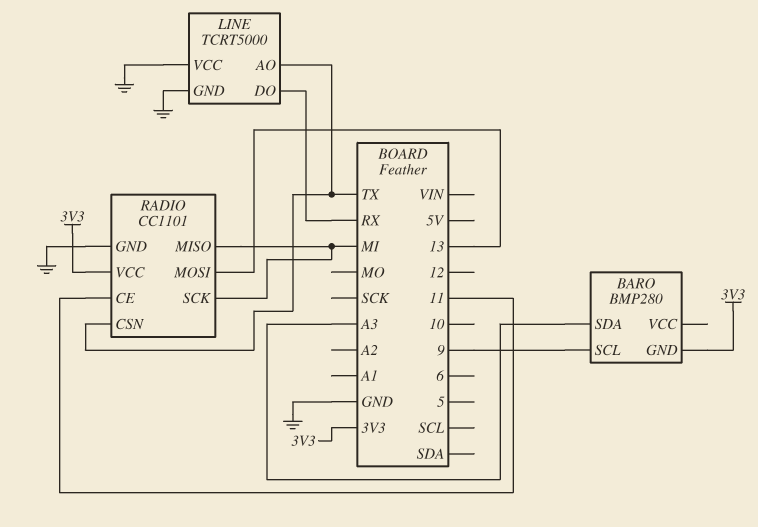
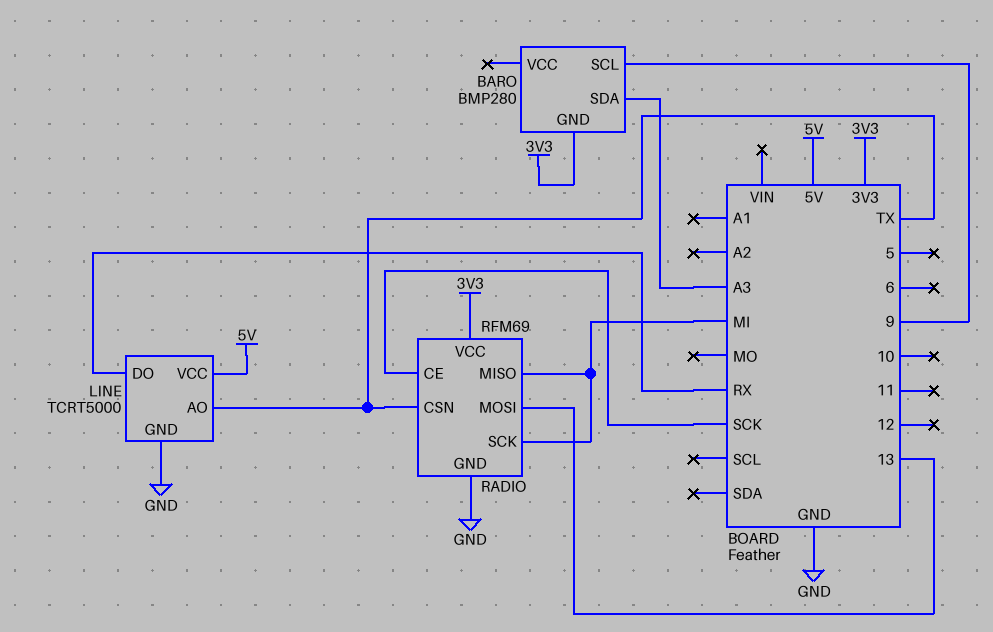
LINE pin VCC: GND -> 5V
RADIO: CC1101 -> RFM69
RADIO pin CE: 11 -> SCK

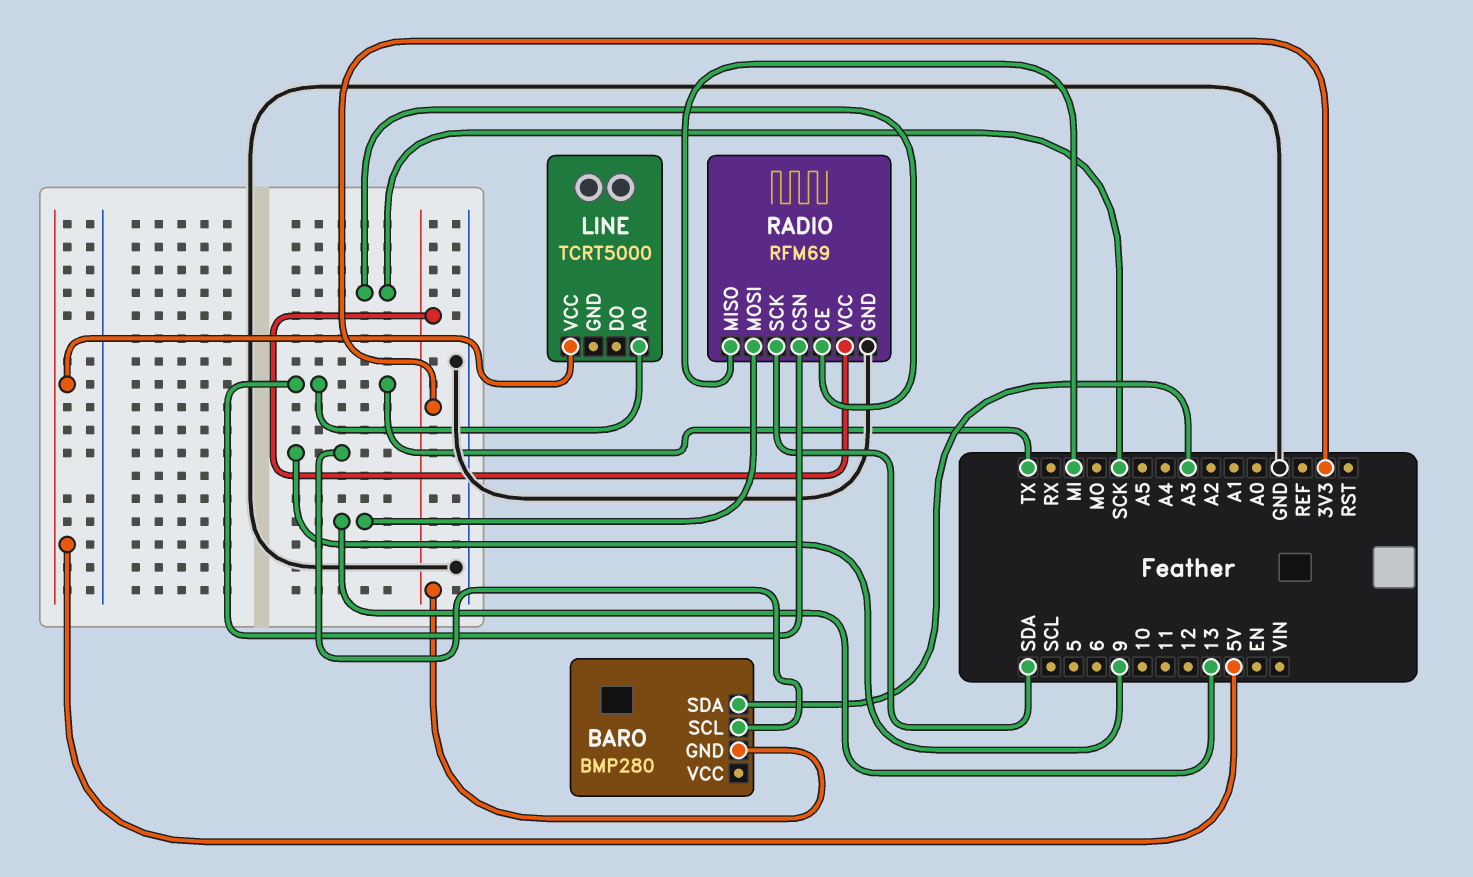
LINE pin DO: RX -> none
LINE pin GND: GND -> none
RADIO pin SCK: MI -> SDA

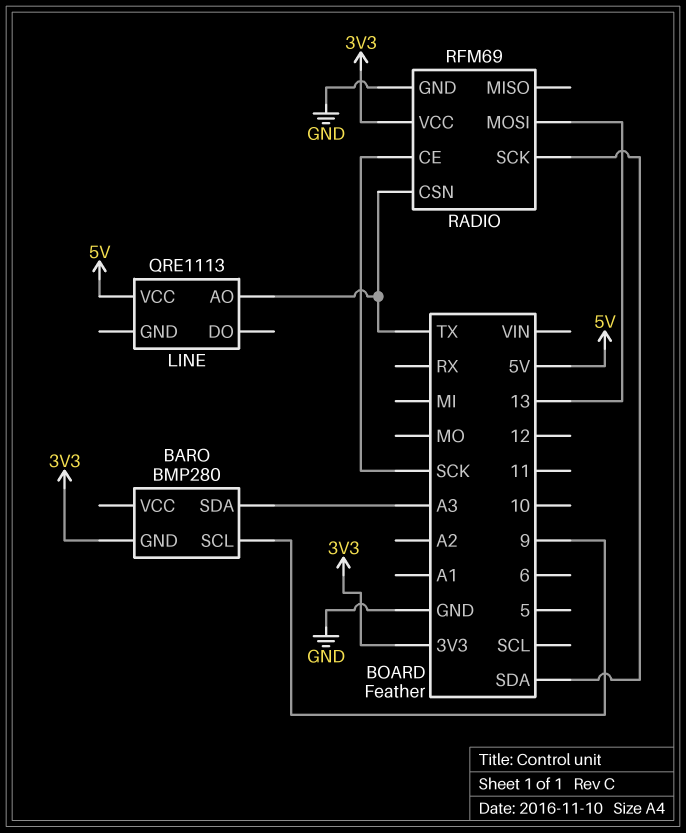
LINE: TCRT5000 -> QRE1113
RADIO pin MISO: MI -> none

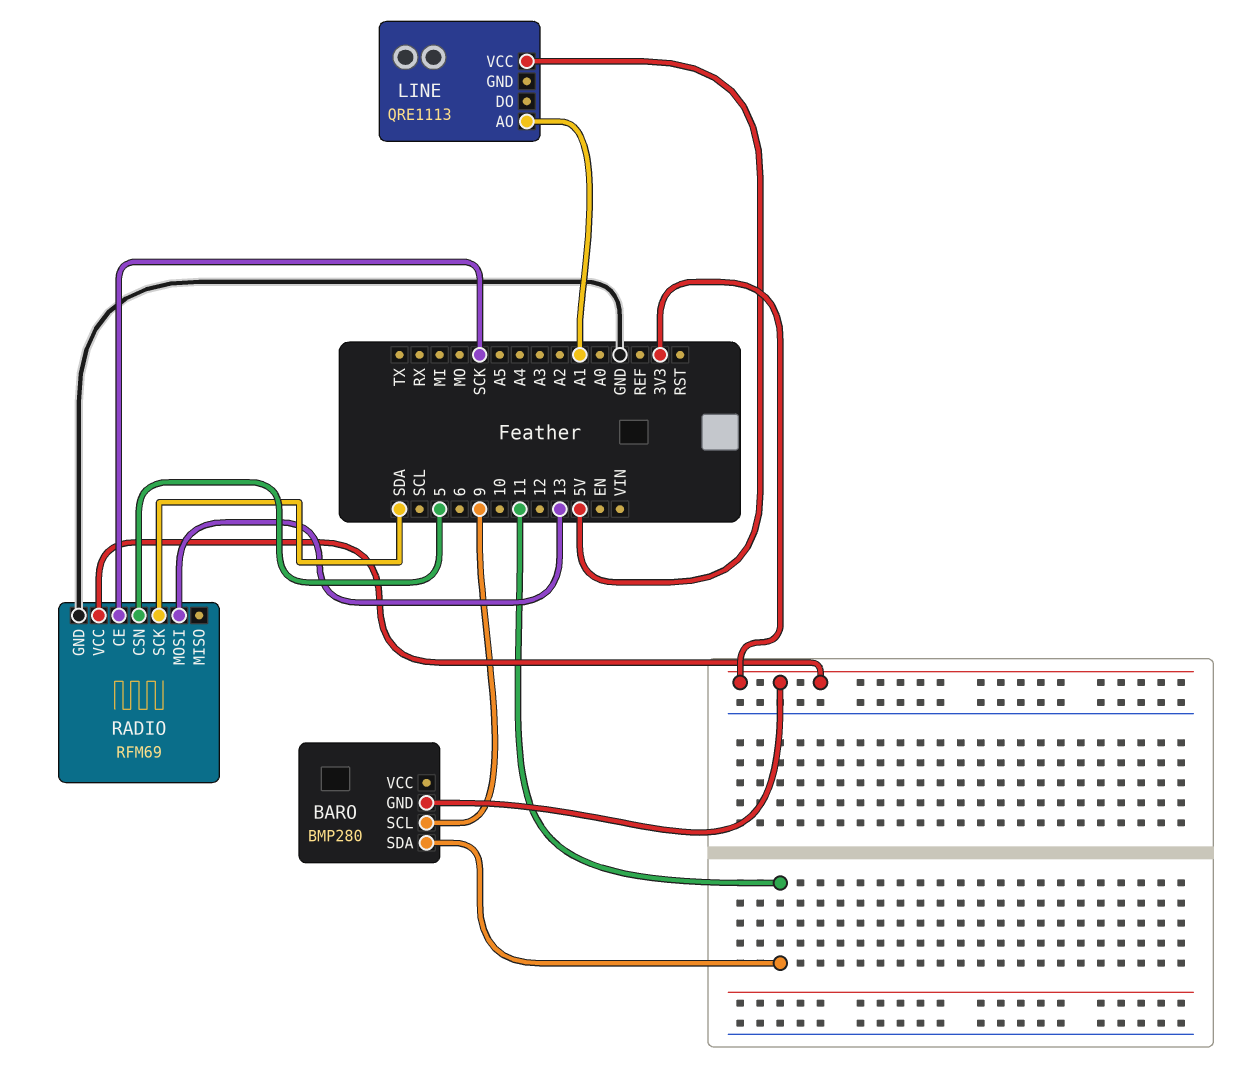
BARO pin SDA: A3 -> 11
LINE pin AO: TX -> A1
RADIO pin CSN: TX -> 5

